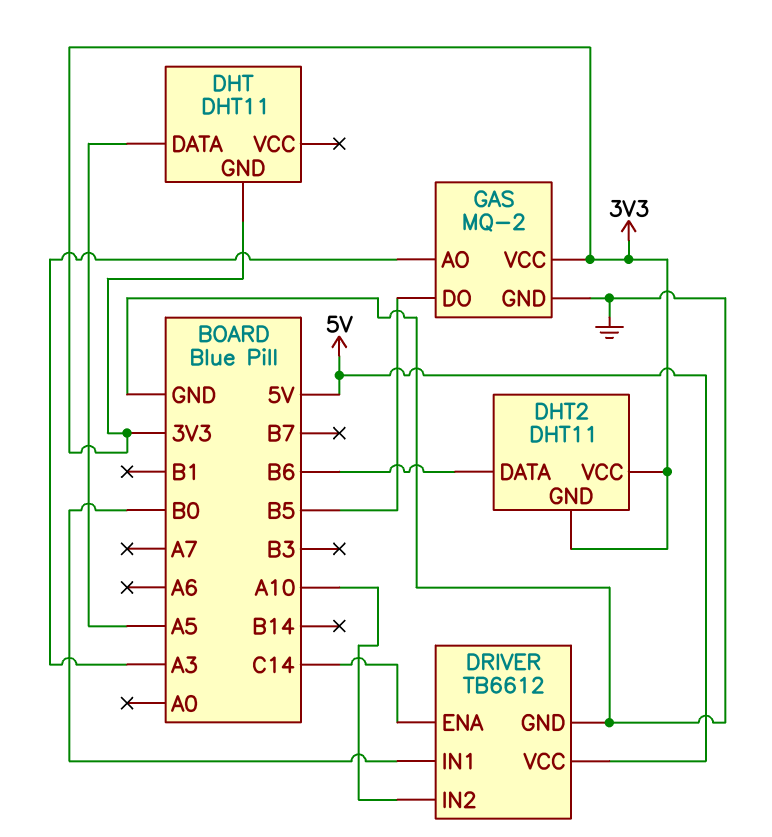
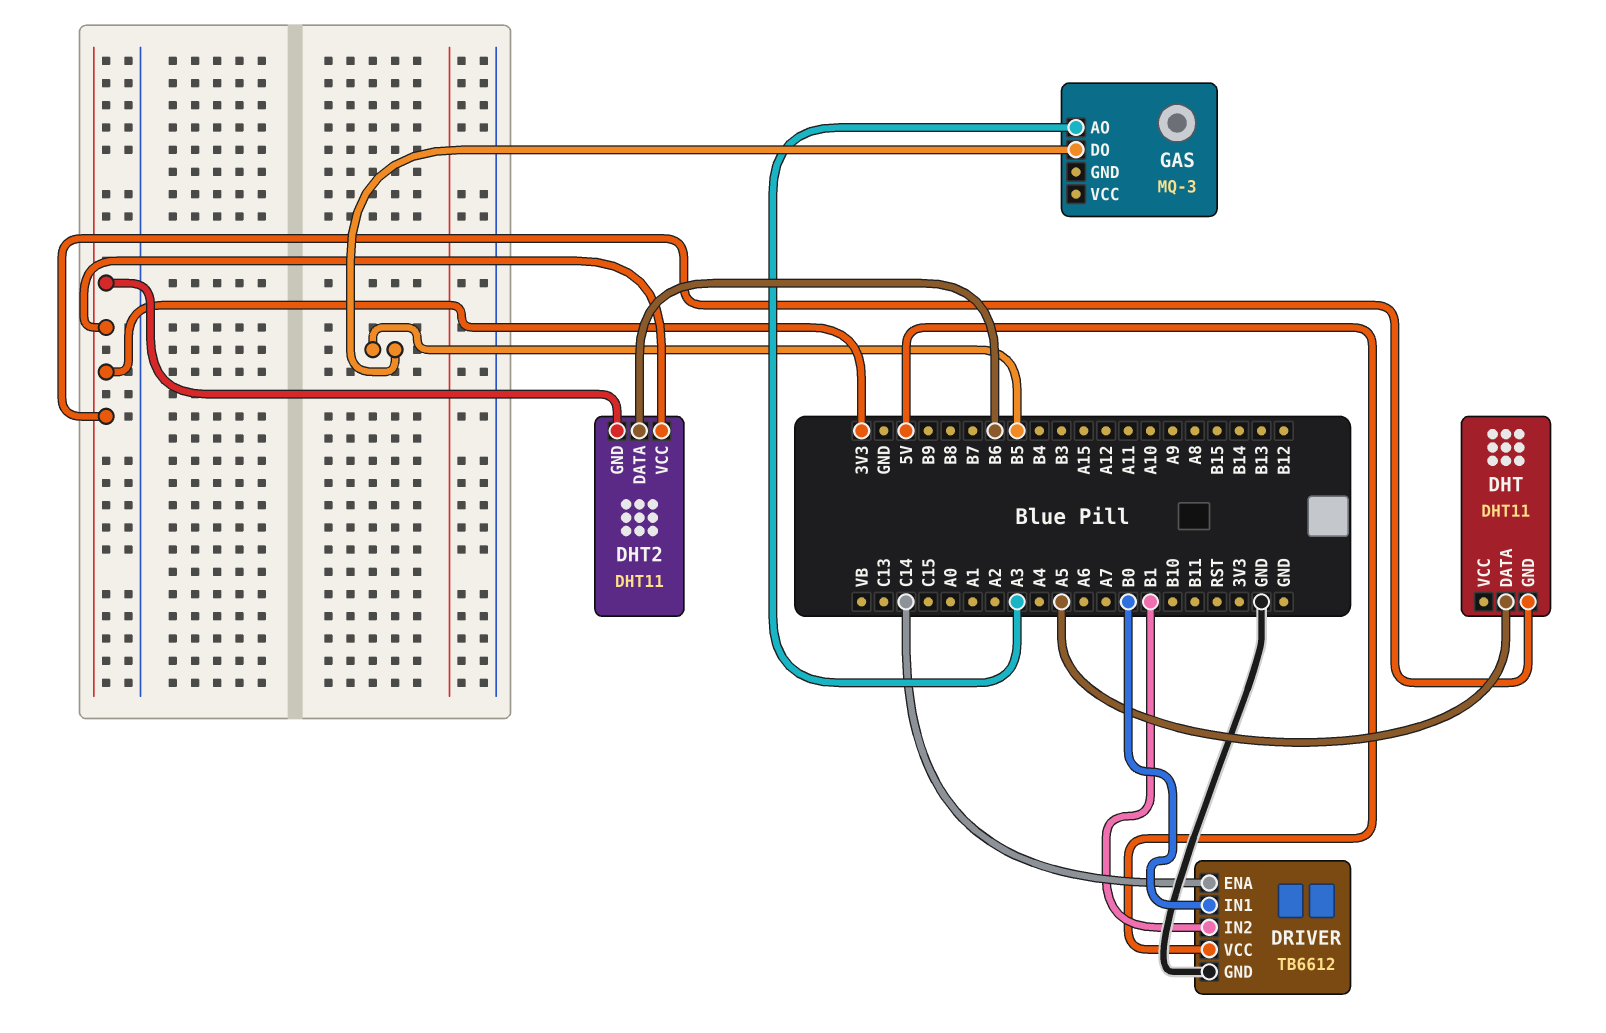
DRIVER pin IN2: A10 -> B1
GAS: MQ-2 -> MQ-3
GAS pin GND: GND -> none
GAS pin VCC: 3V3 -> none

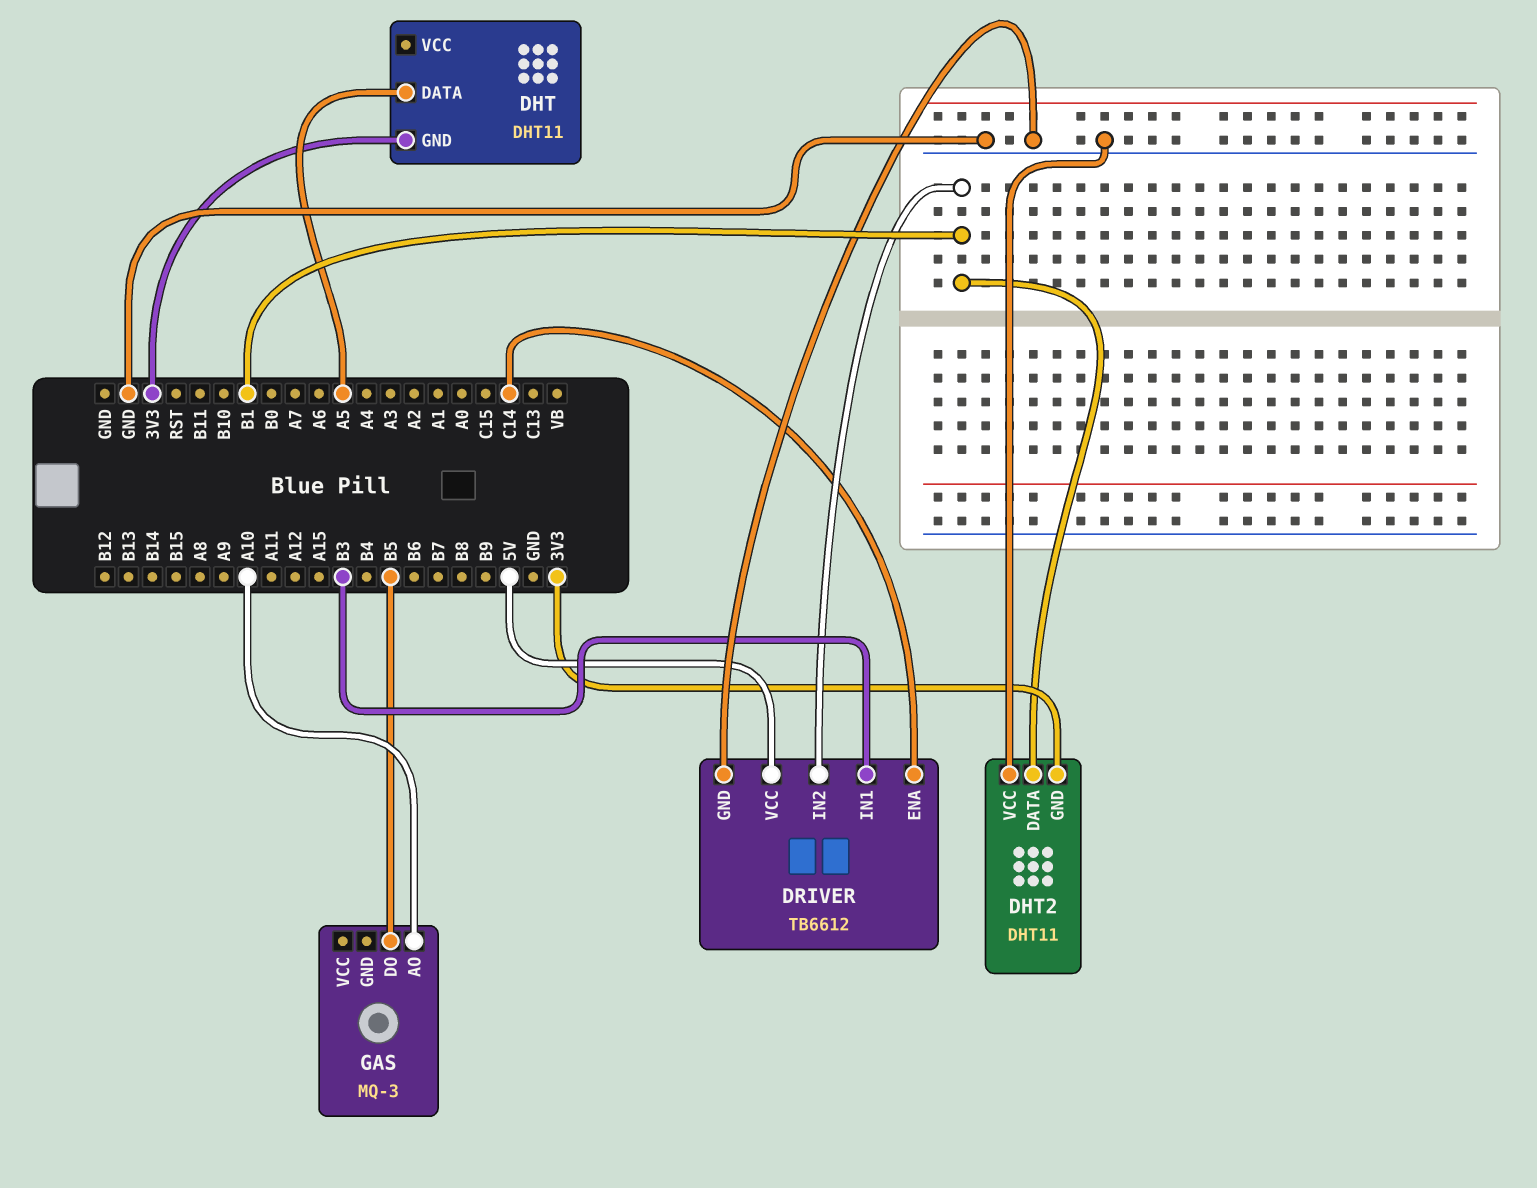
DHT2 pin DATA: B6 -> B1
DHT2 pin VCC: 3V3 -> GND
DRIVER pin IN1: B0 -> B3
GAS pin AO: A3 -> A10

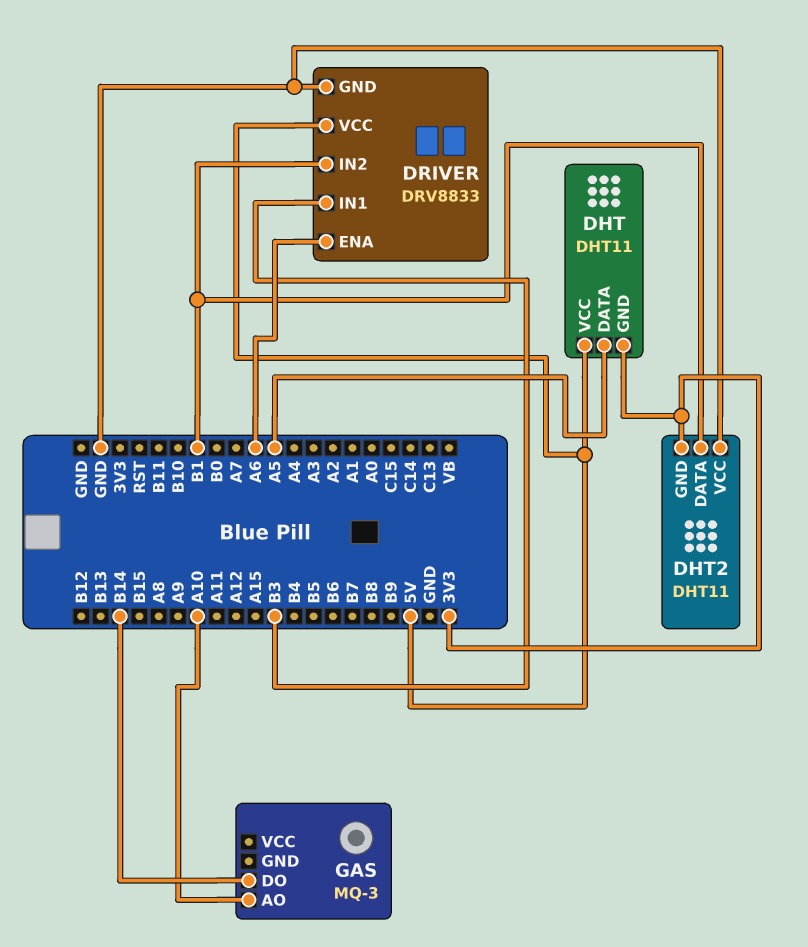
DHT pin VCC: none -> 5V
DRIVER: TB6612 -> DRV8833
DRIVER pin ENA: C14 -> A6
GAS pin DO: B5 -> B14

